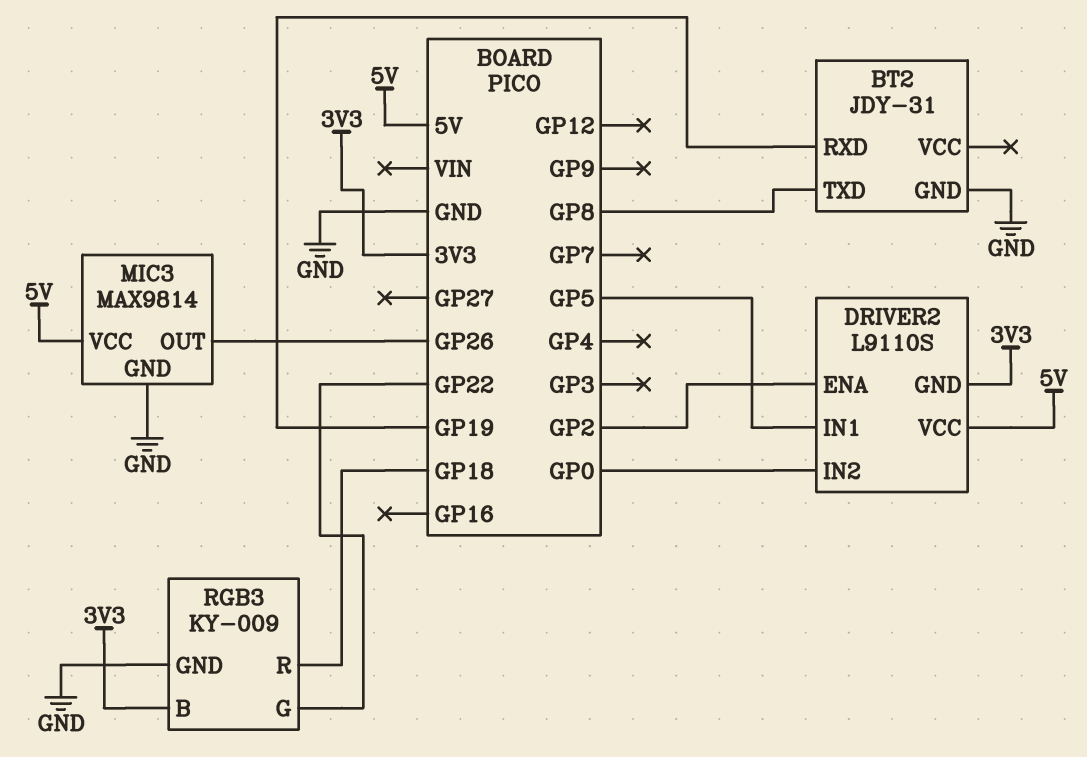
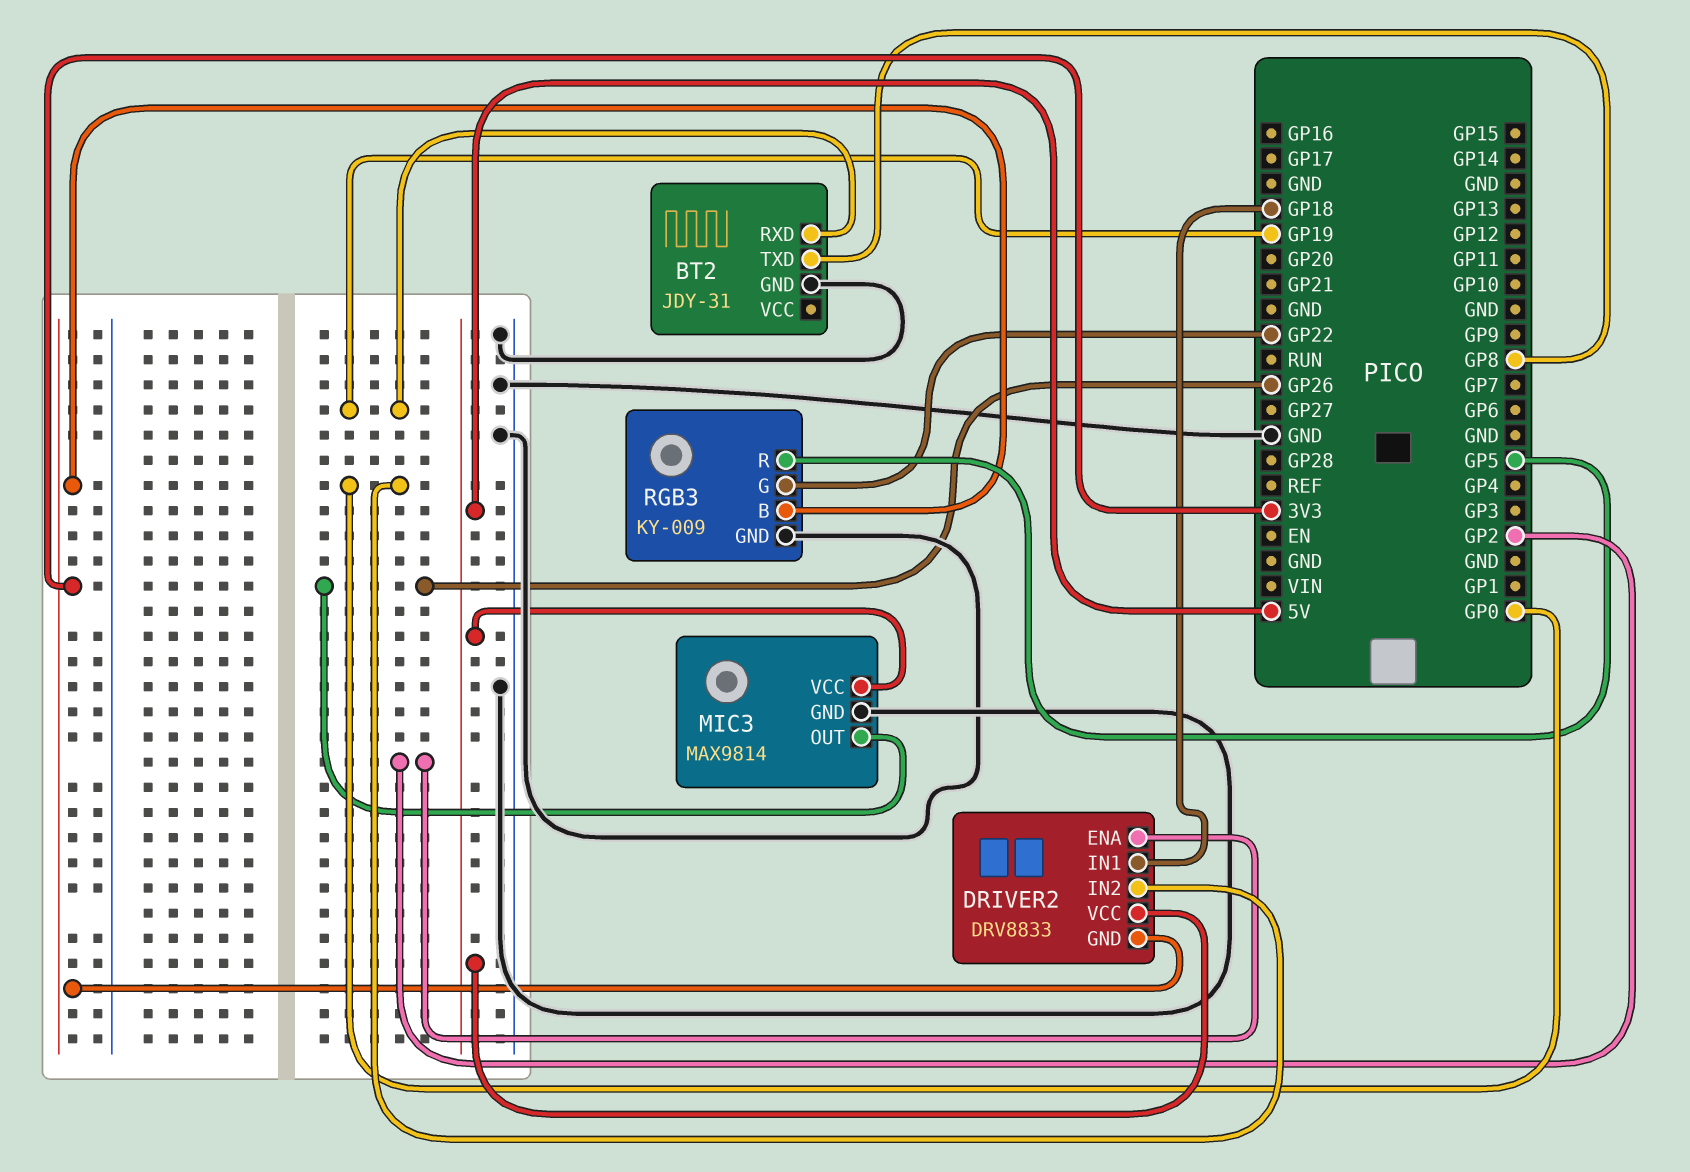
DRIVER2: L9110S -> DRV8833
DRIVER2 pin IN1: GP5 -> GP18
RGB3 pin R: GP18 -> GP5

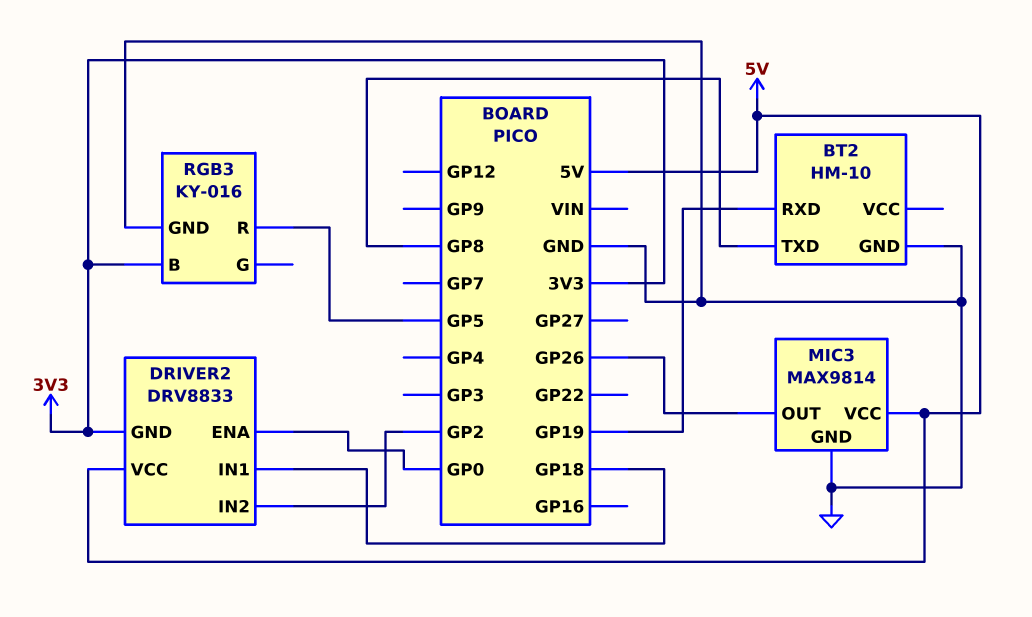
BT2: JDY-31 -> HM-10
DRIVER2 pin ENA: GP2 -> GP0
DRIVER2 pin IN2: GP0 -> GP2
RGB3: KY-009 -> KY-016
RGB3 pin G: GP22 -> none

